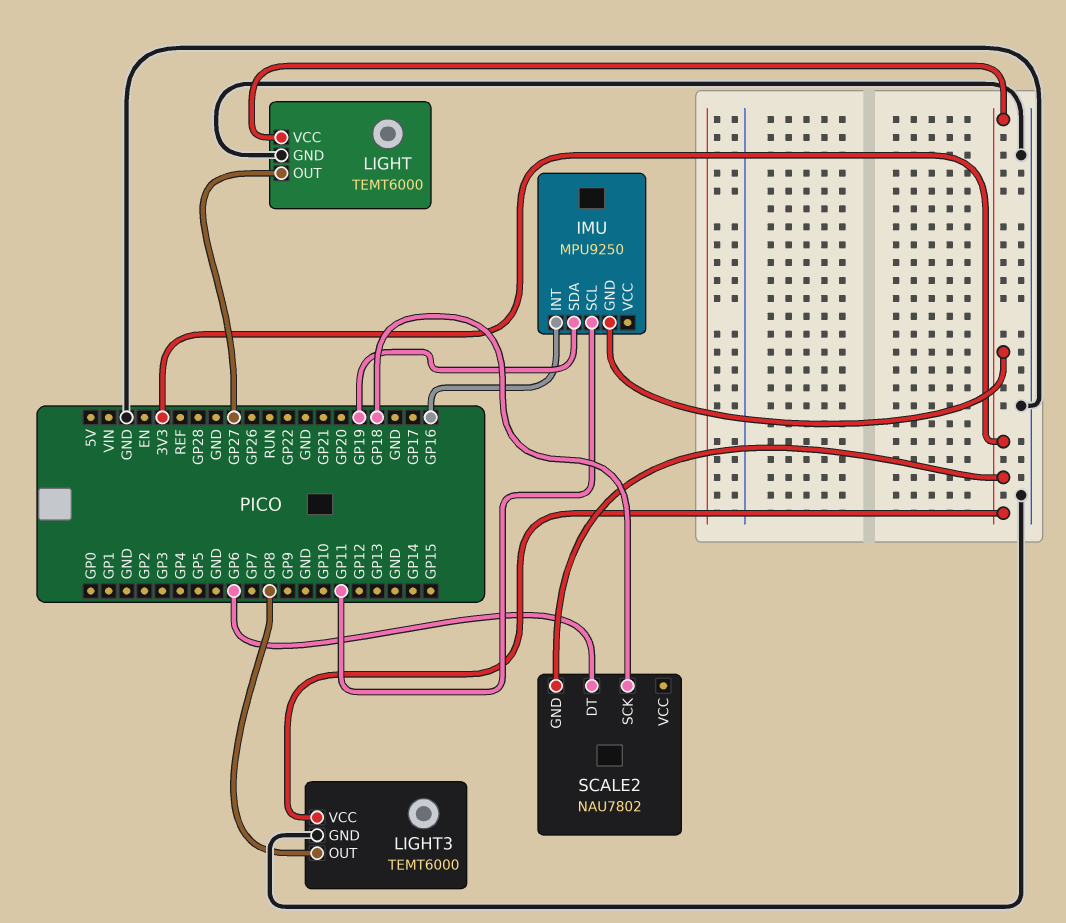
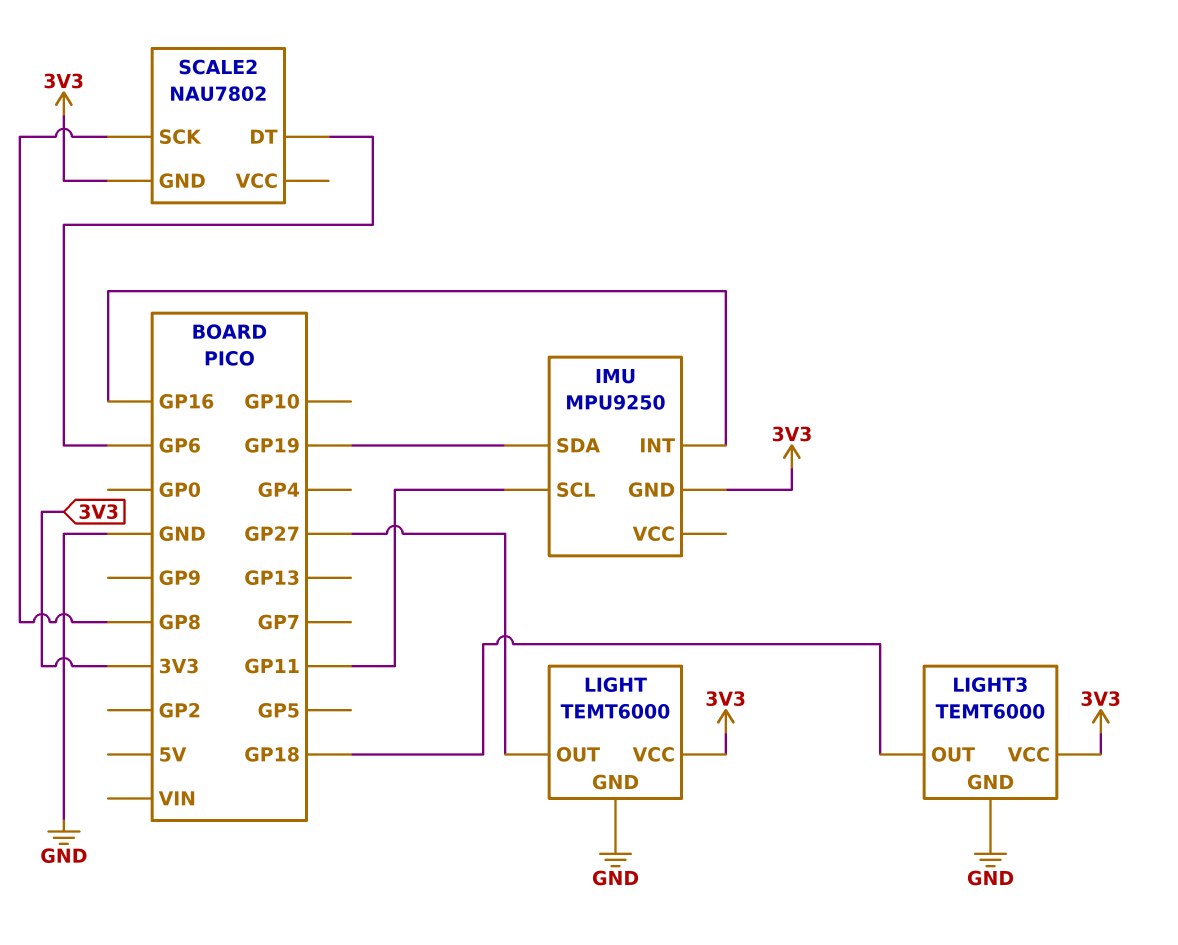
LIGHT3 pin OUT: GP8 -> GP18
SCALE2 pin SCK: GP18 -> GP8

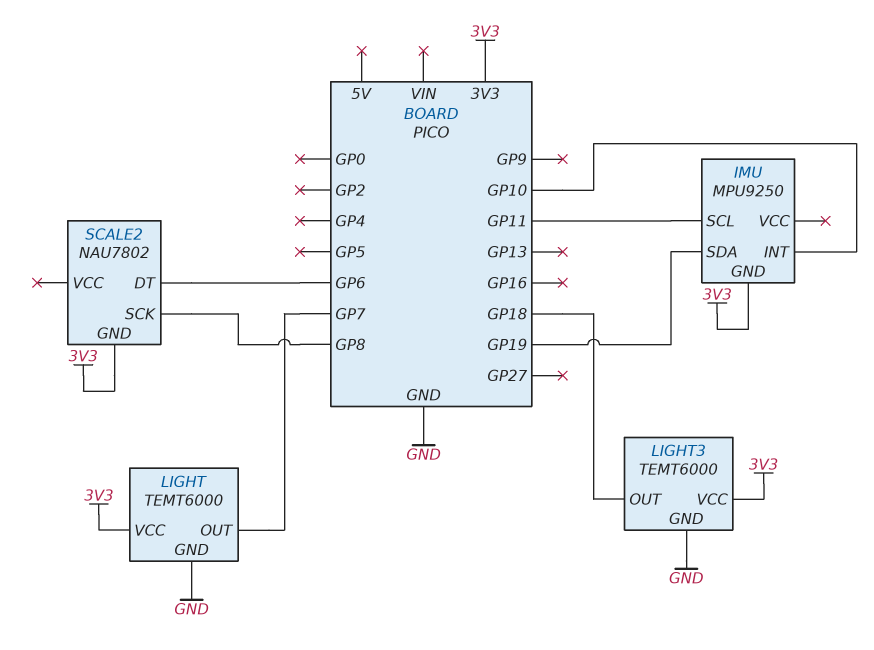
IMU pin INT: GP16 -> GP10
LIGHT pin OUT: GP27 -> GP7

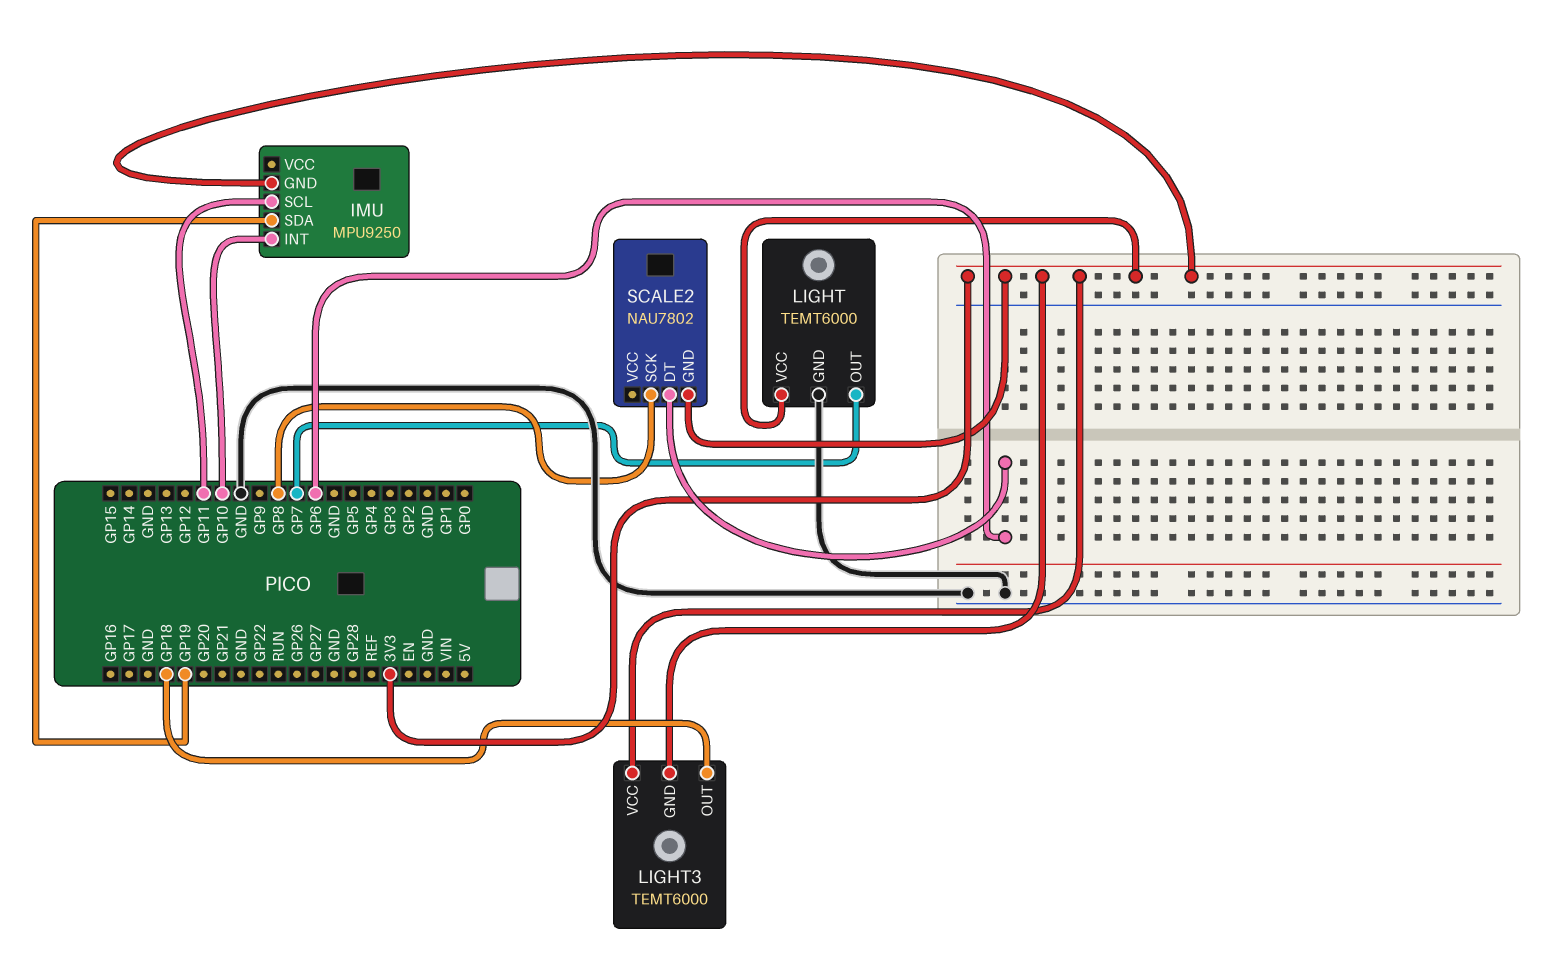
LIGHT3 pin GND: GND -> 3V3

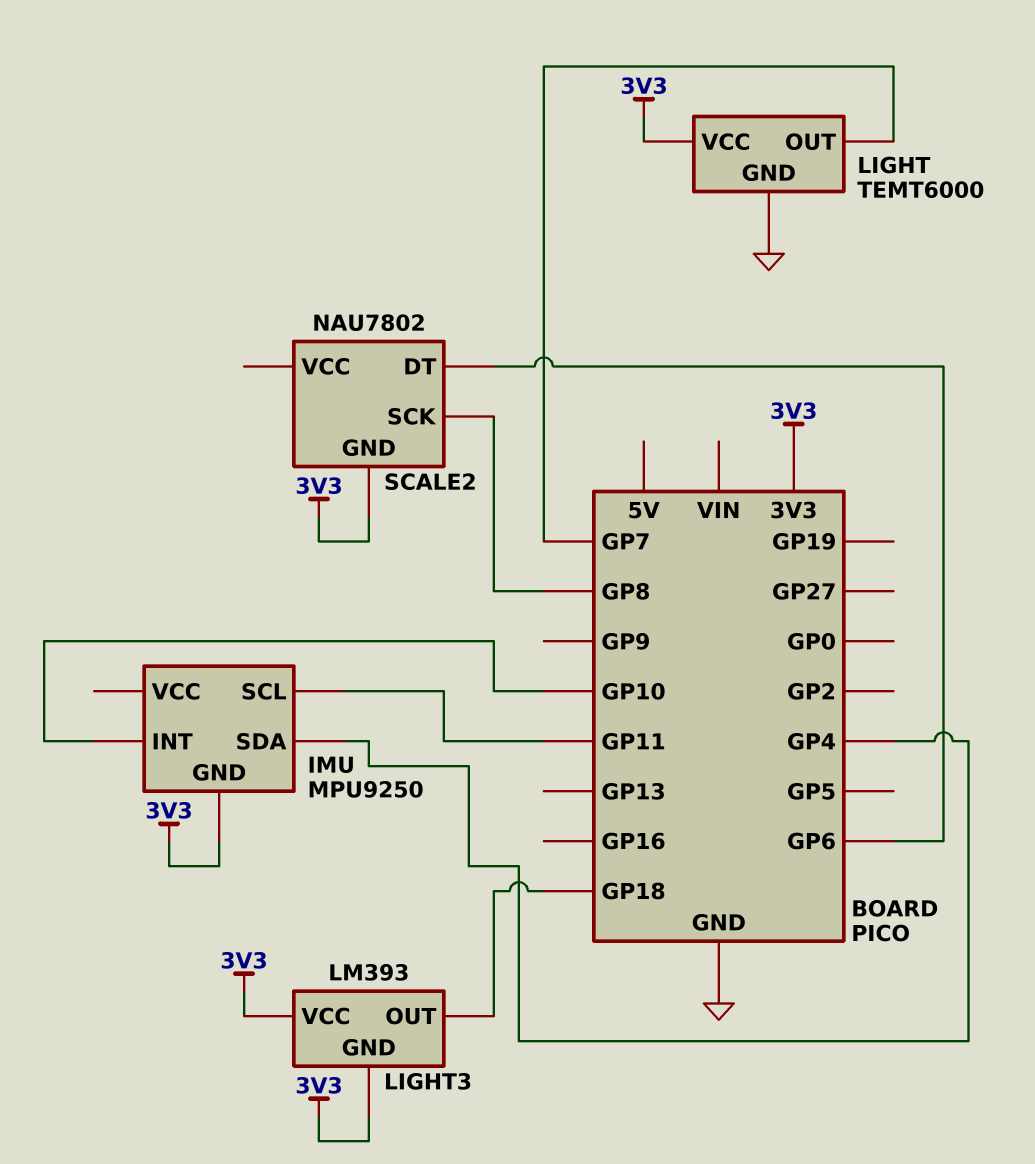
IMU pin SDA: GP19 -> GP4
LIGHT3: TEMT6000 -> LM393

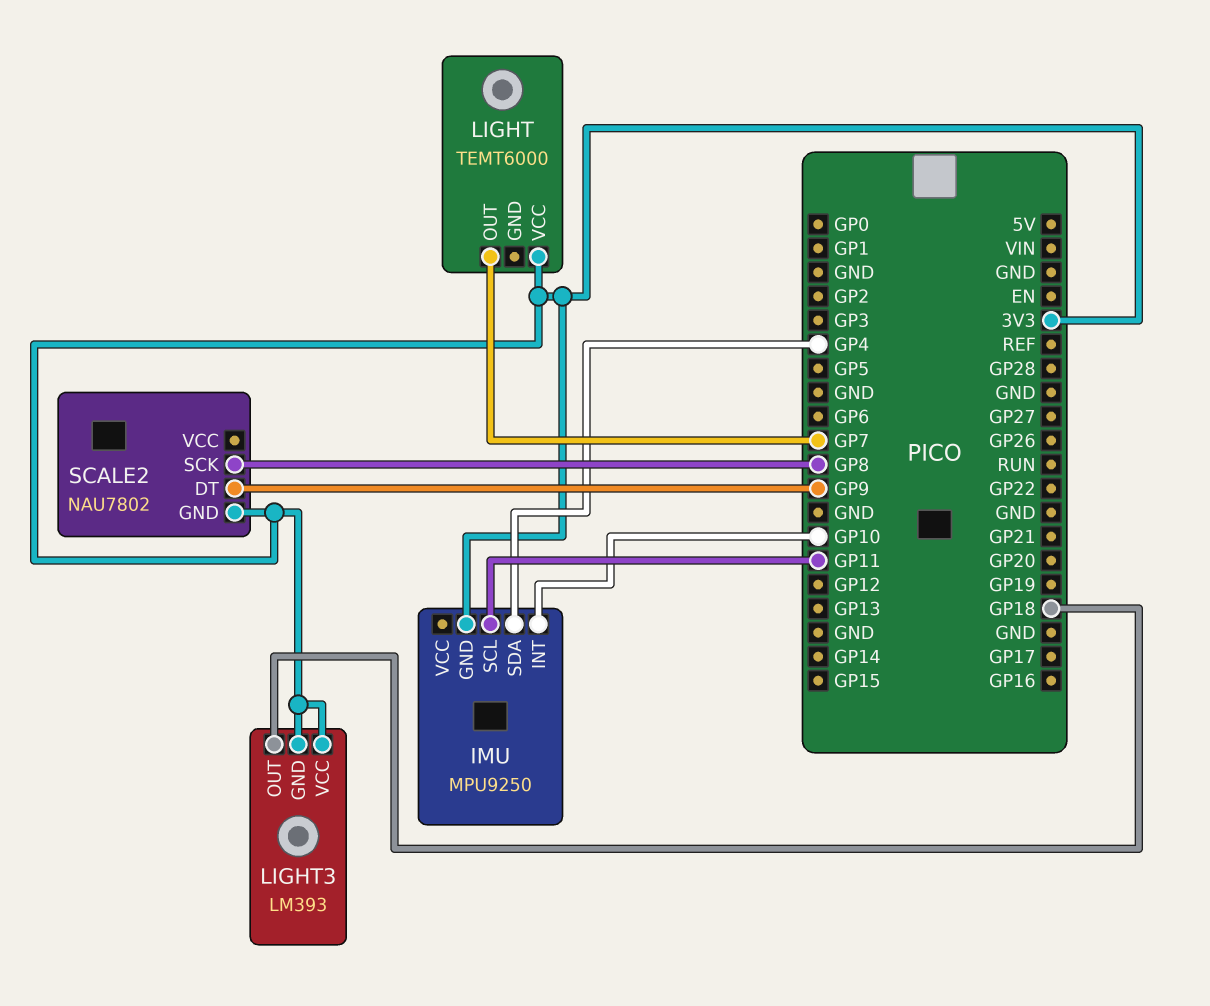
LIGHT pin GND: GND -> none
SCALE2 pin DT: GP6 -> GP9

